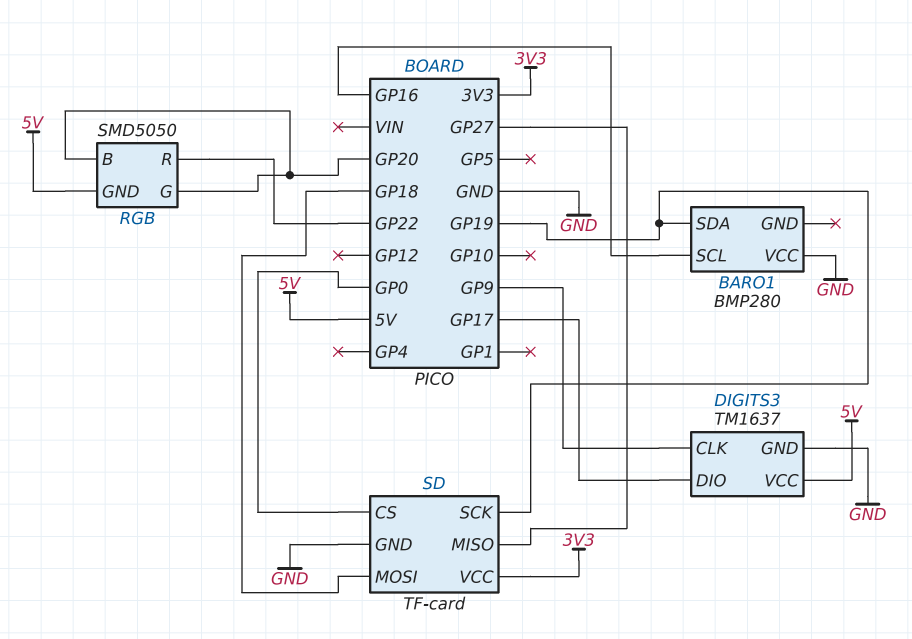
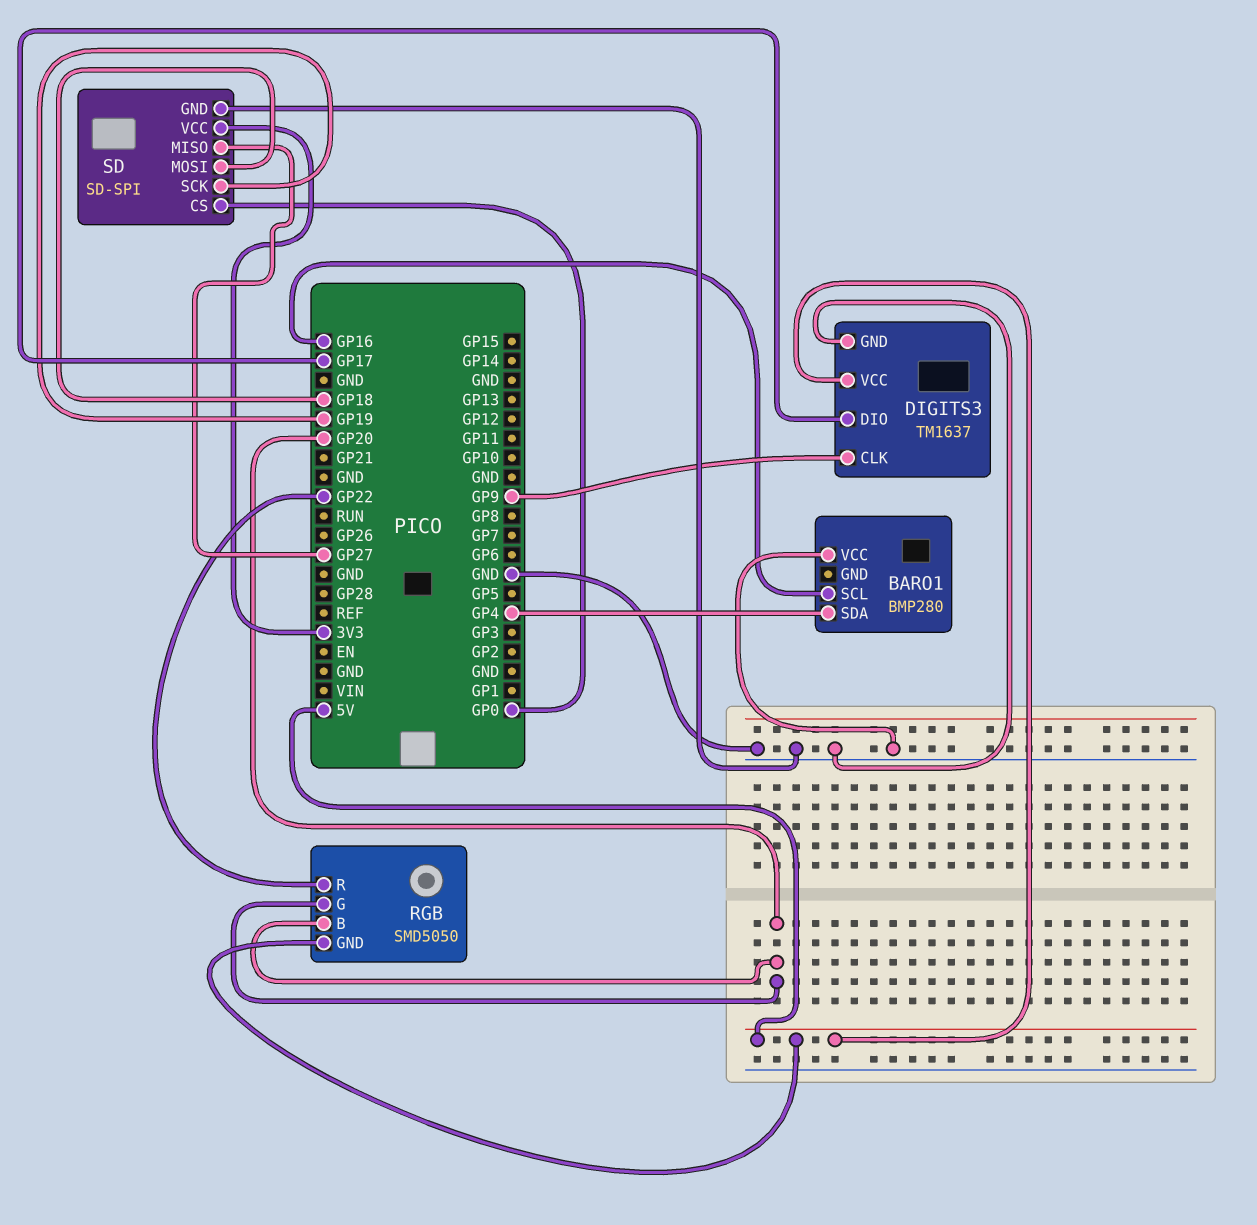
BARO1 pin SDA: GP19 -> GP4
SD: TF-card -> SD-SPI

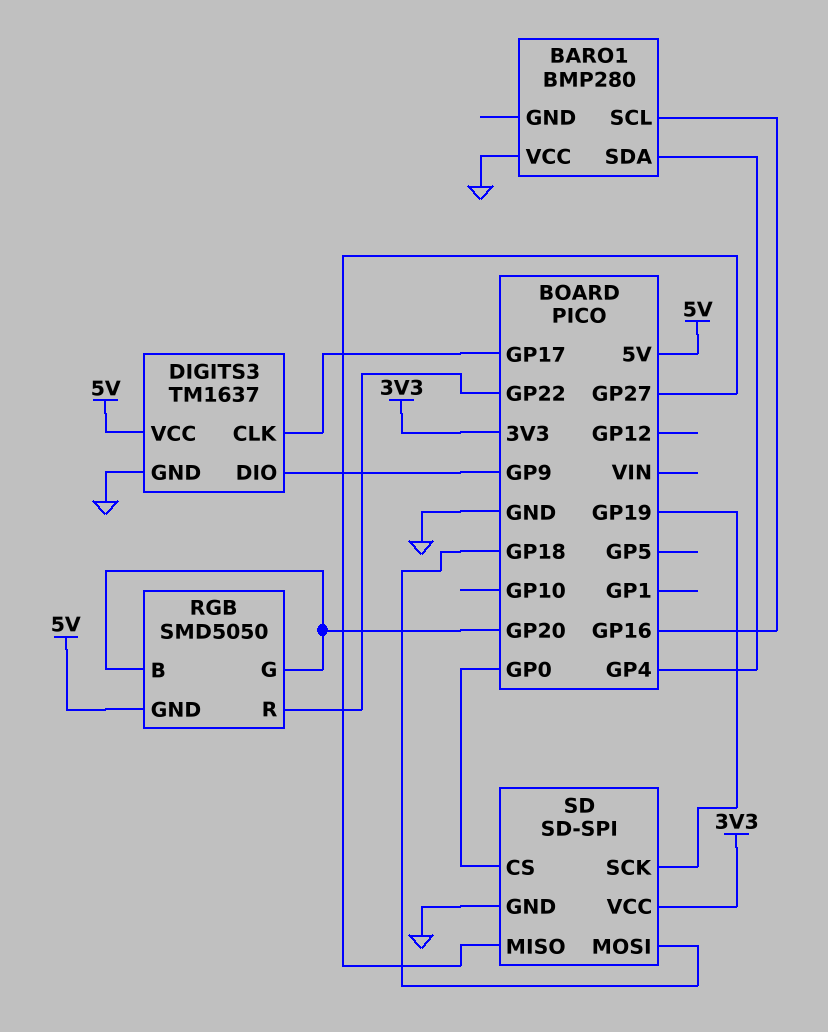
DIGITS3 pin CLK: GP9 -> GP17
DIGITS3 pin DIO: GP17 -> GP9

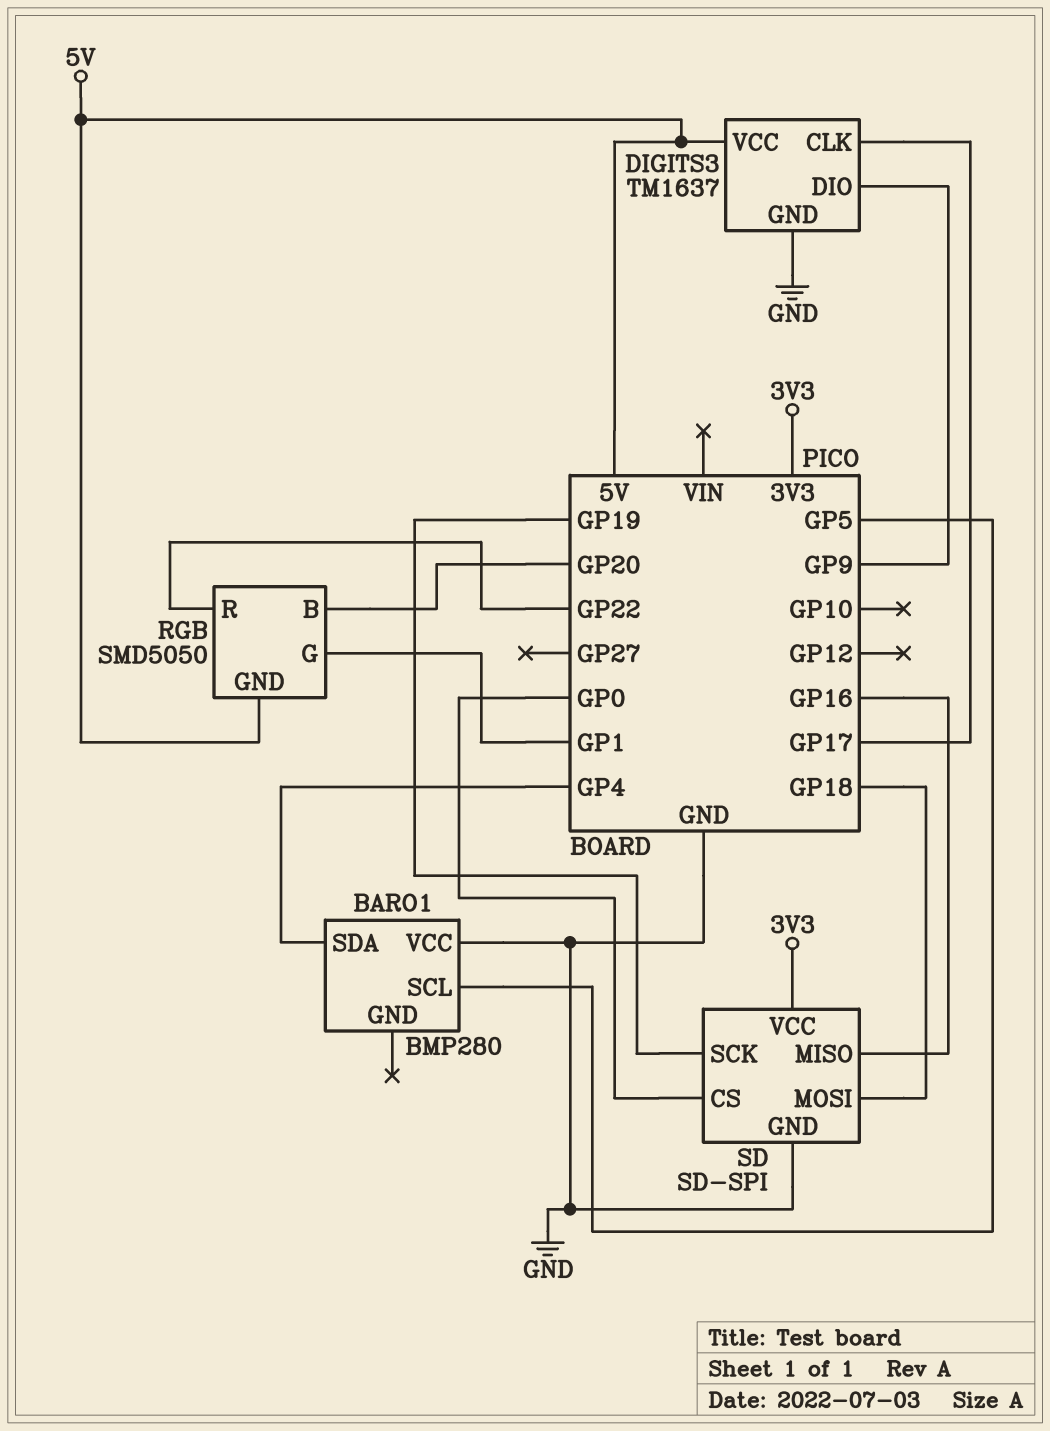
BARO1 pin SCL: GP16 -> GP5
RGB pin G: GP20 -> GP1
SD pin MISO: GP27 -> GP16

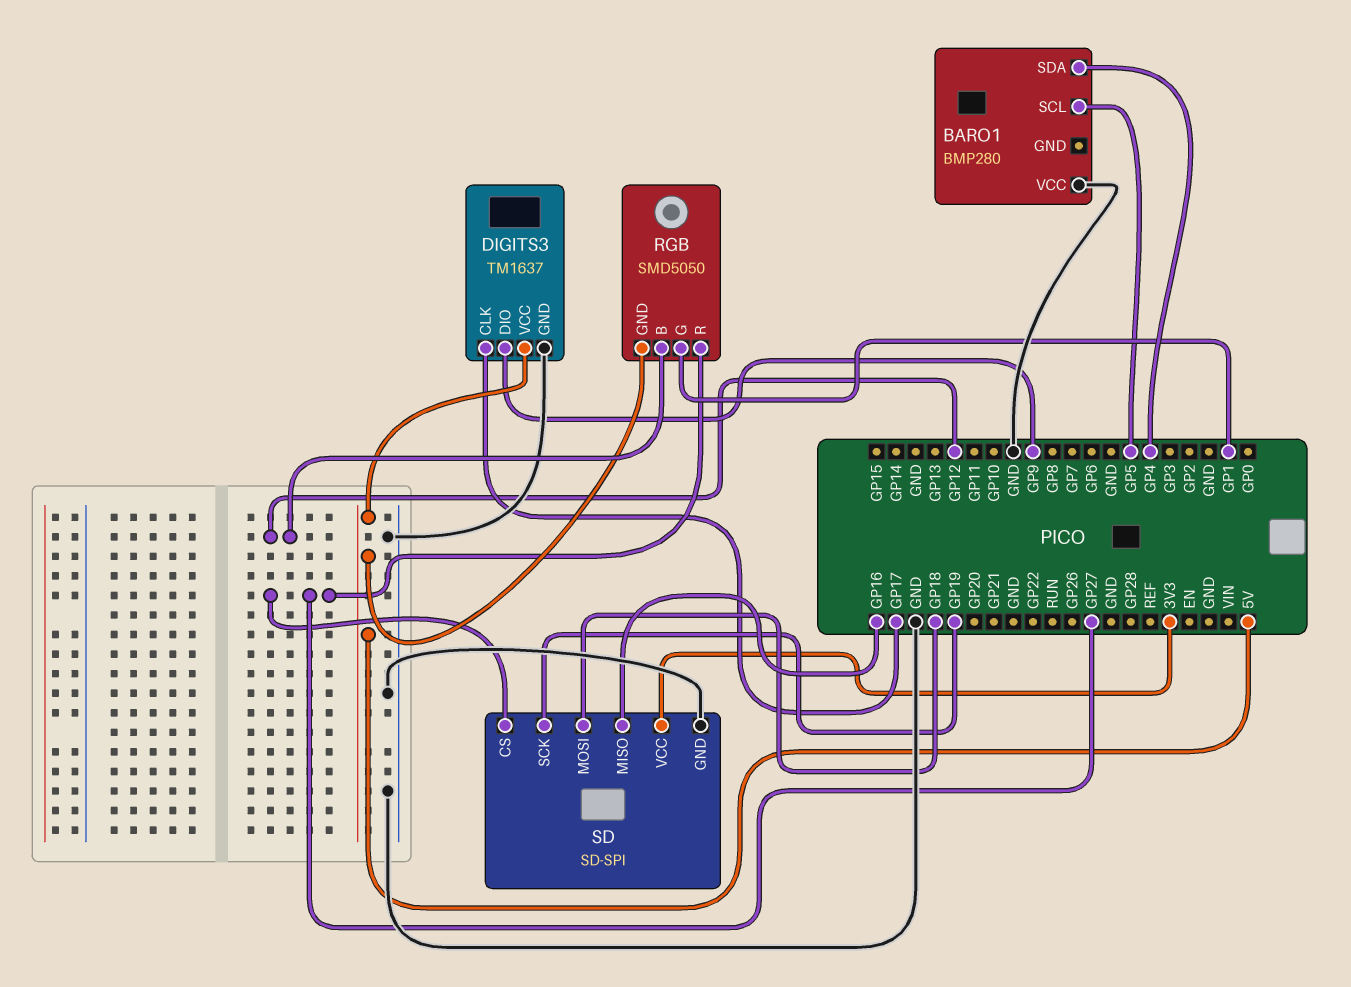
RGB pin B: GP20 -> GP12
RGB pin R: GP22 -> GP27
SD pin CS: GP0 -> GP27

